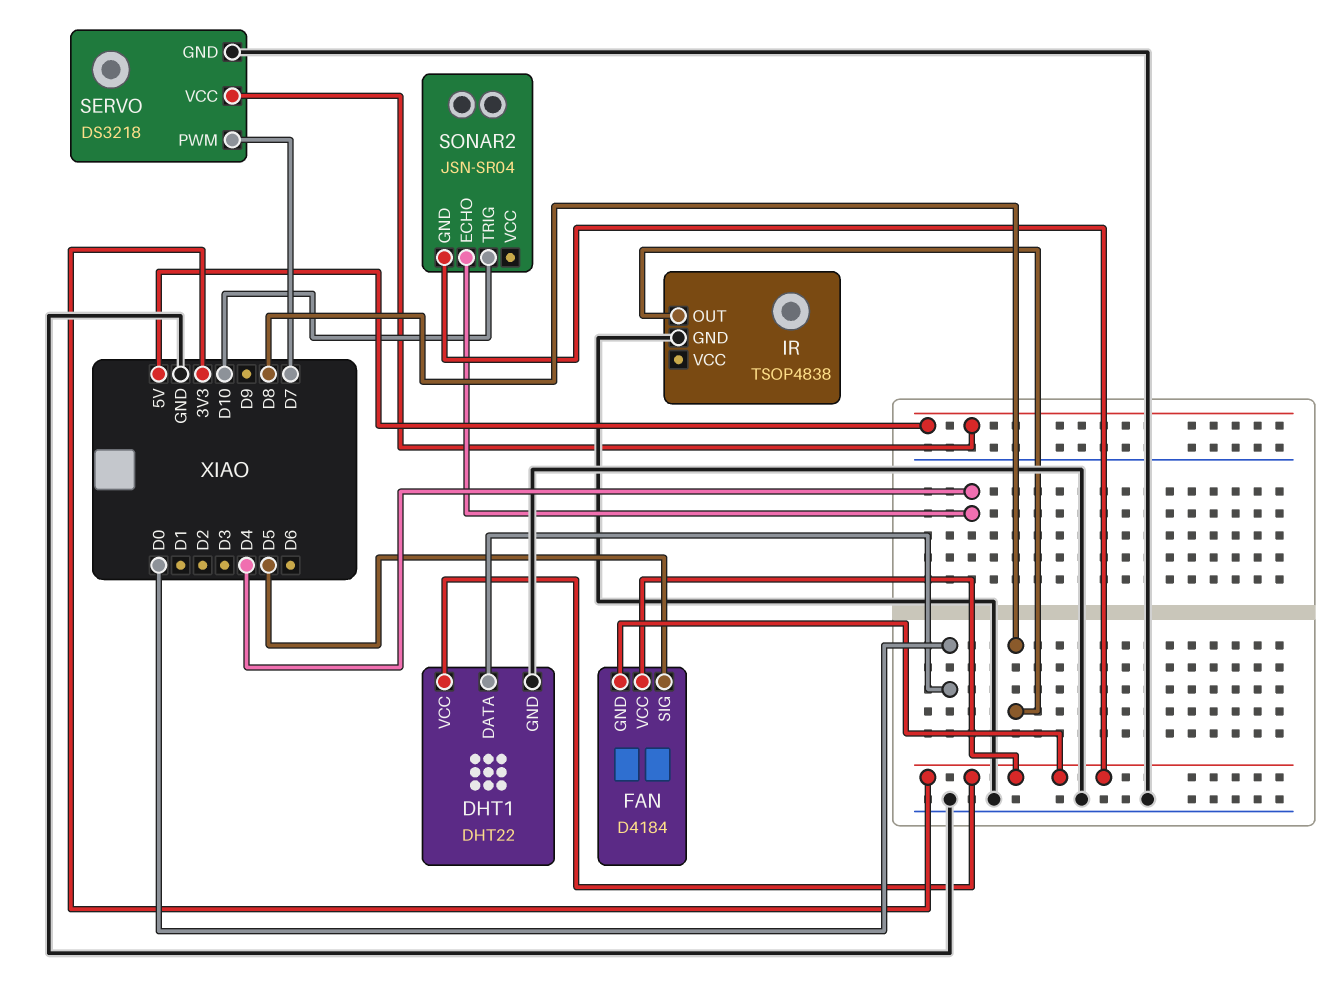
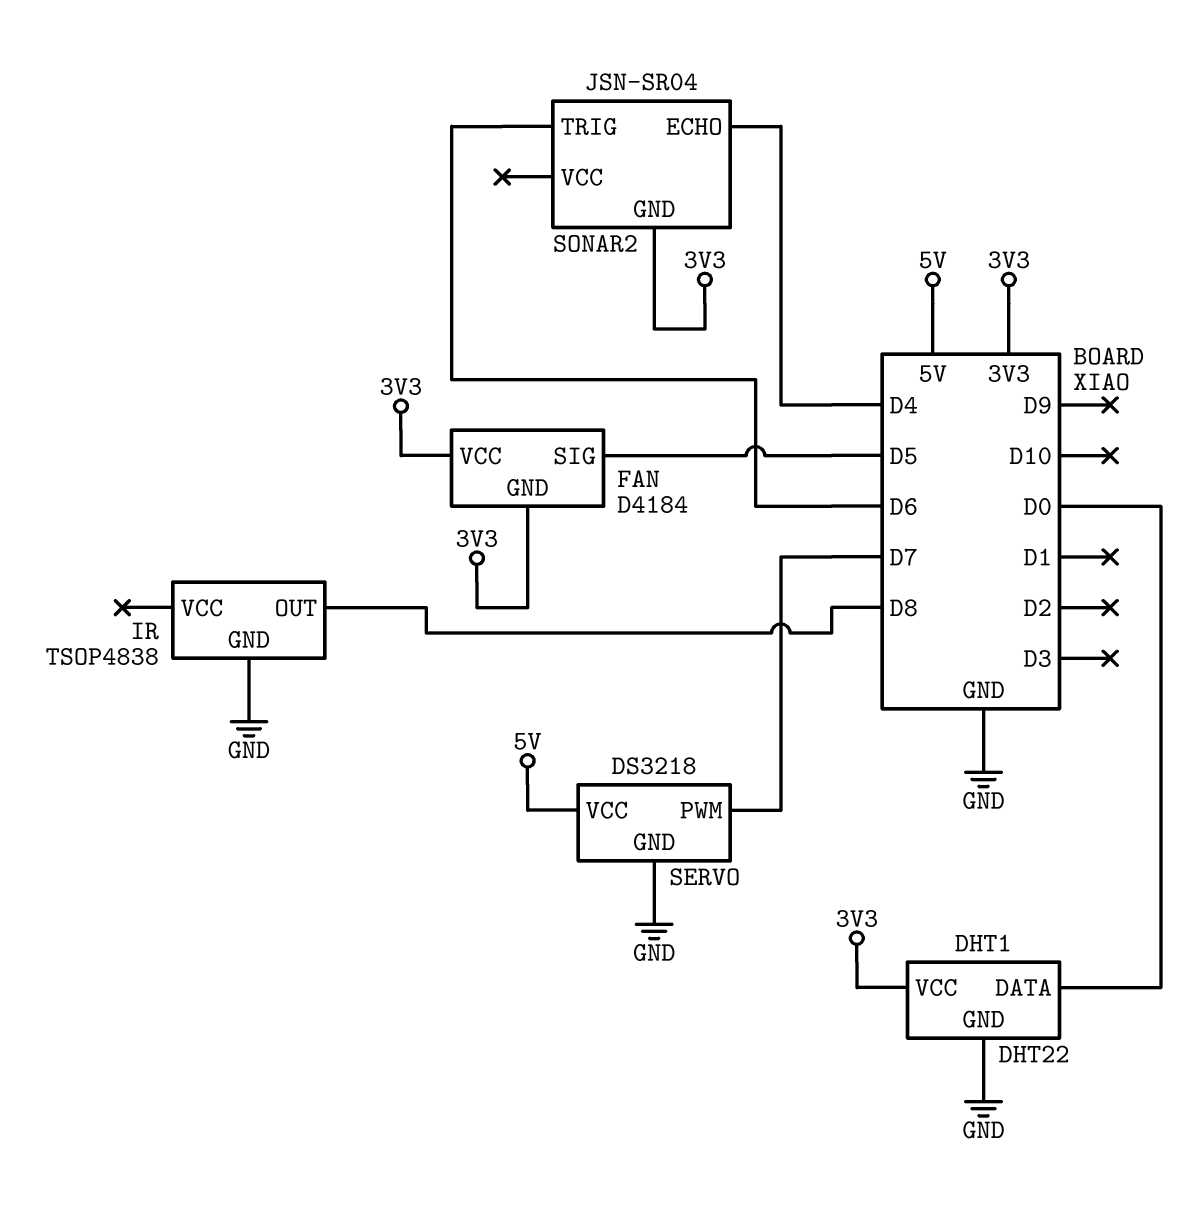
SONAR2 pin TRIG: D10 -> D6

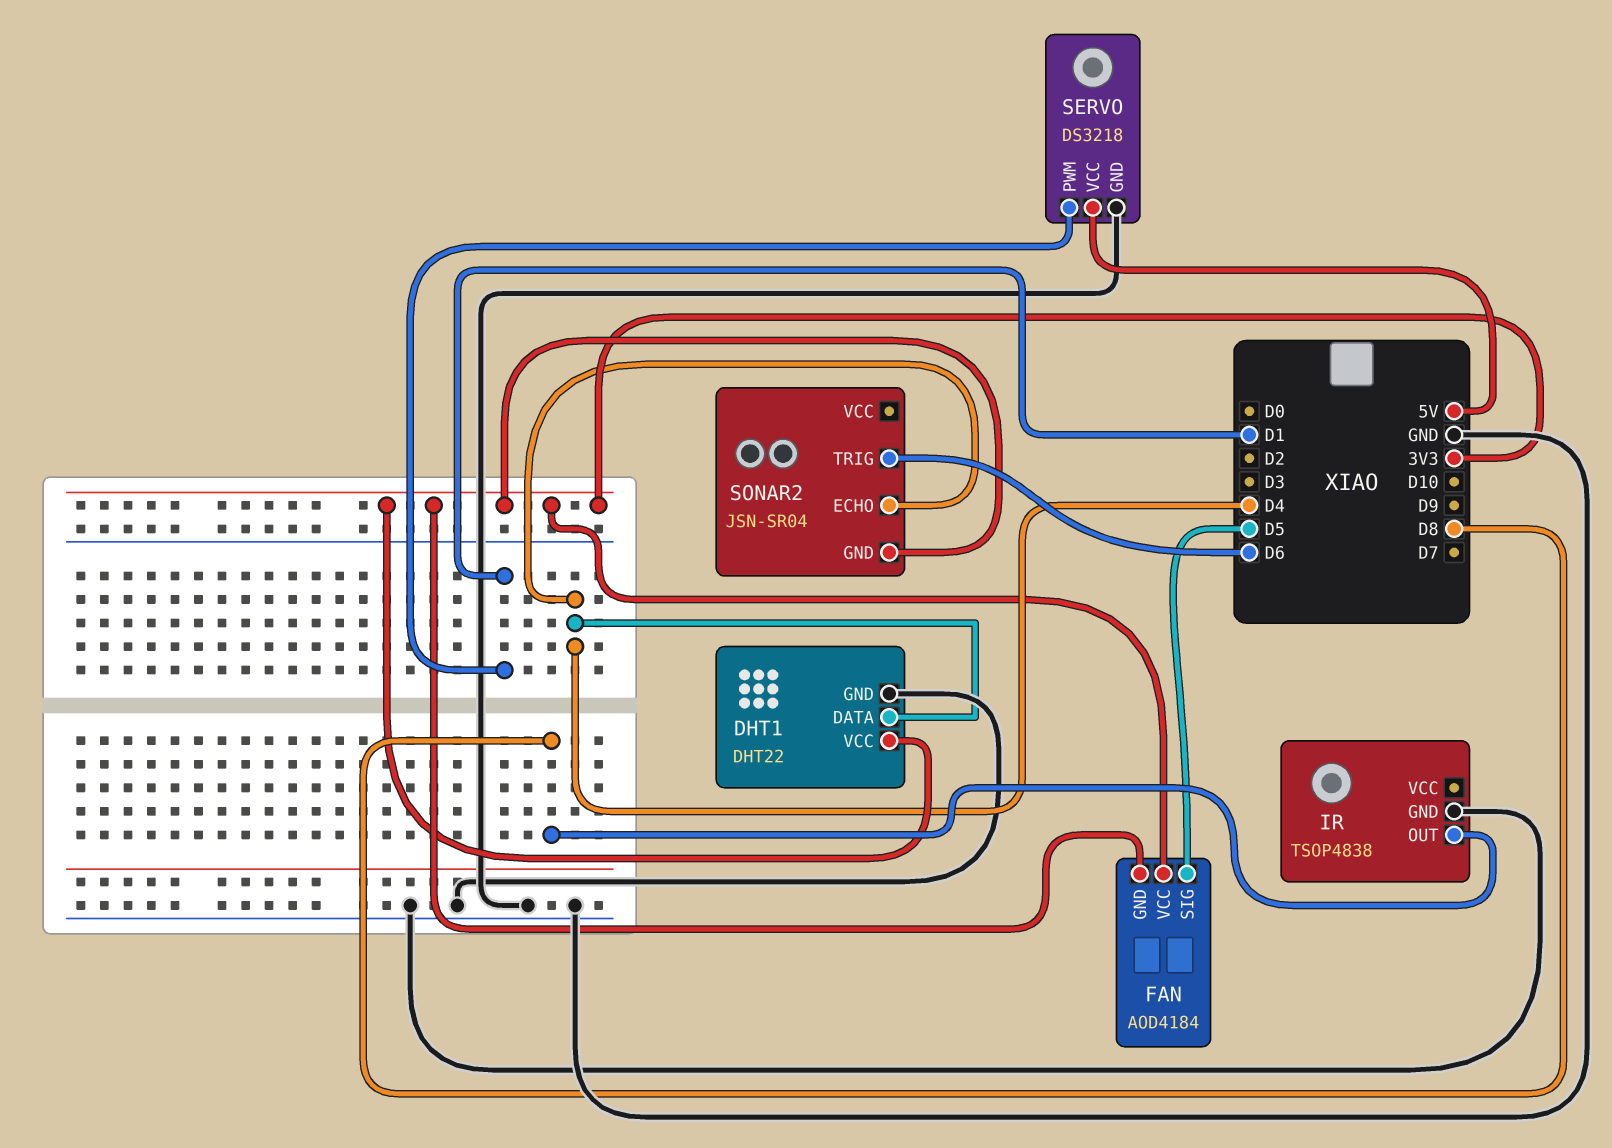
DHT1 pin DATA: D0 -> D4
FAN: D4184 -> AOD4184
SERVO pin PWM: D7 -> D1

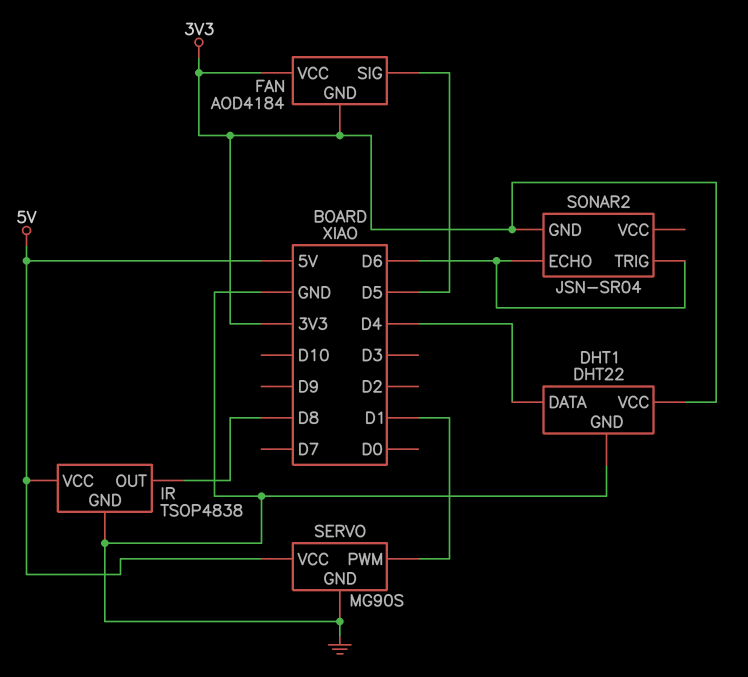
IR pin VCC: none -> 5V
SERVO: DS3218 -> MG90S
SONAR2 pin ECHO: D4 -> D6

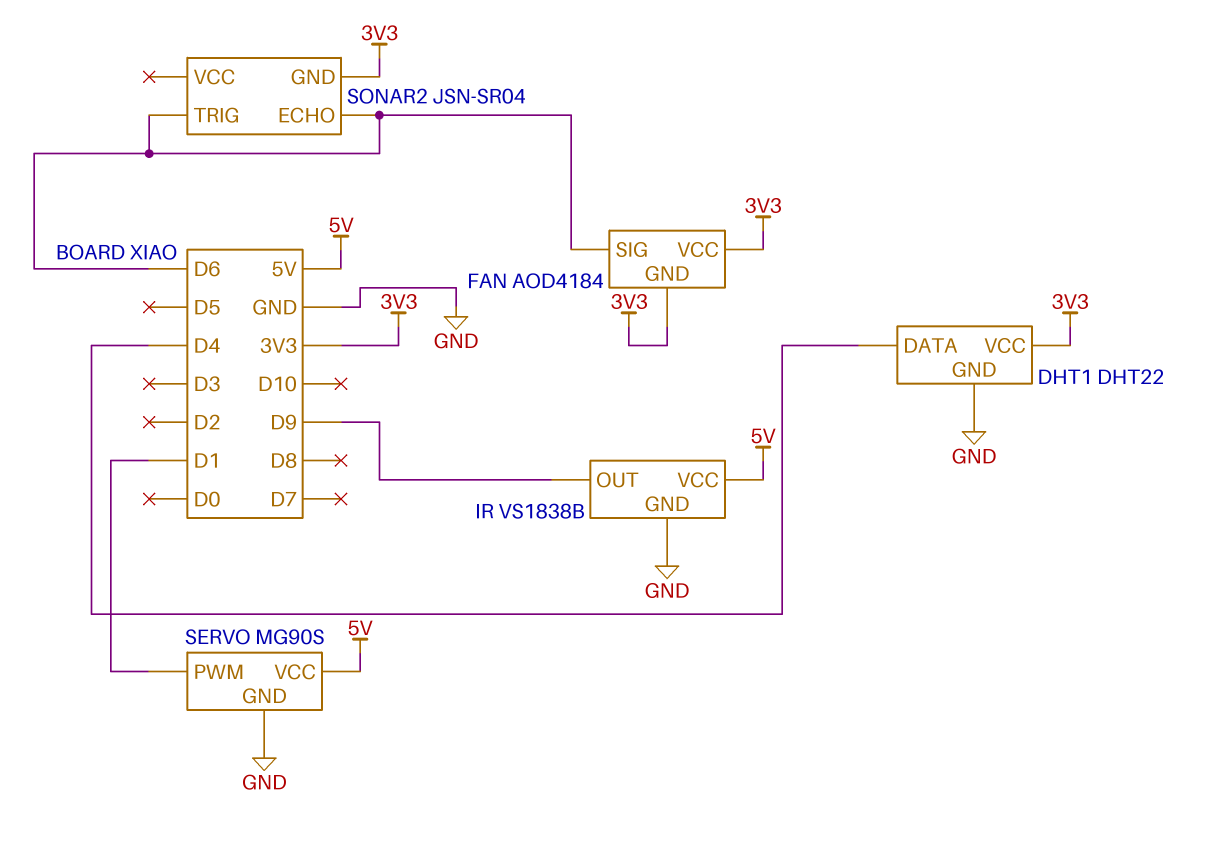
FAN pin SIG: D5 -> D6
IR: TSOP4838 -> VS1838B
IR pin OUT: D8 -> D9

